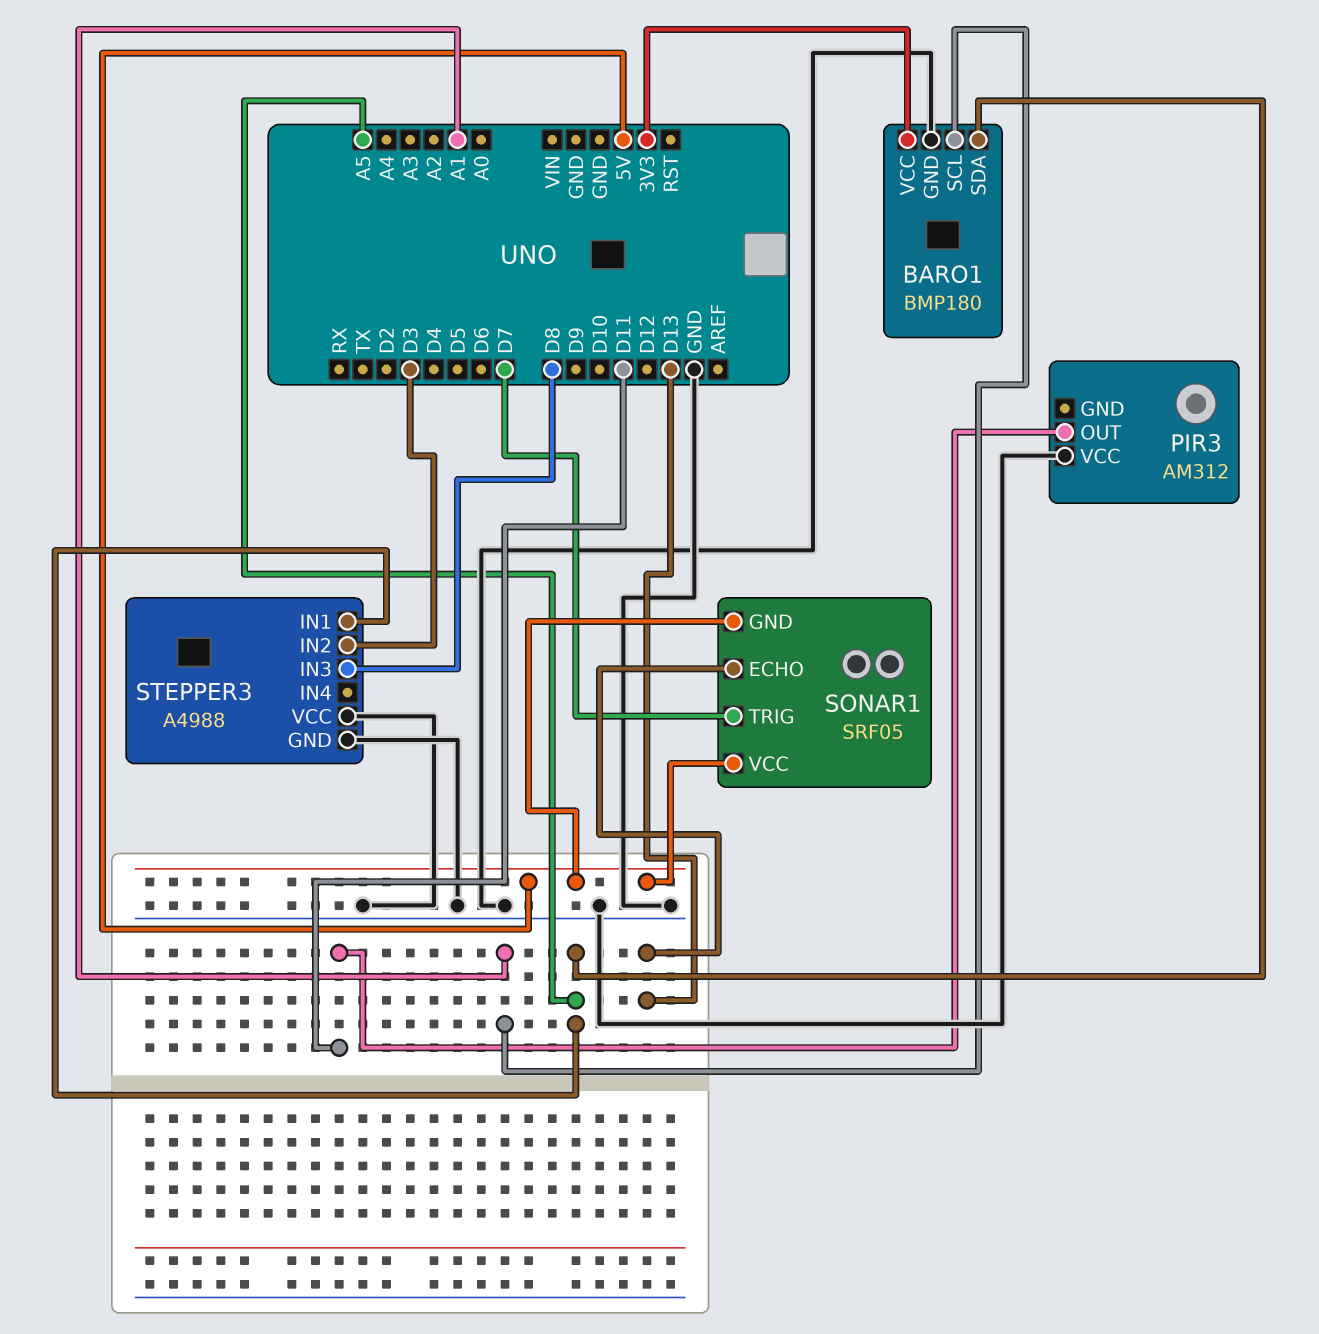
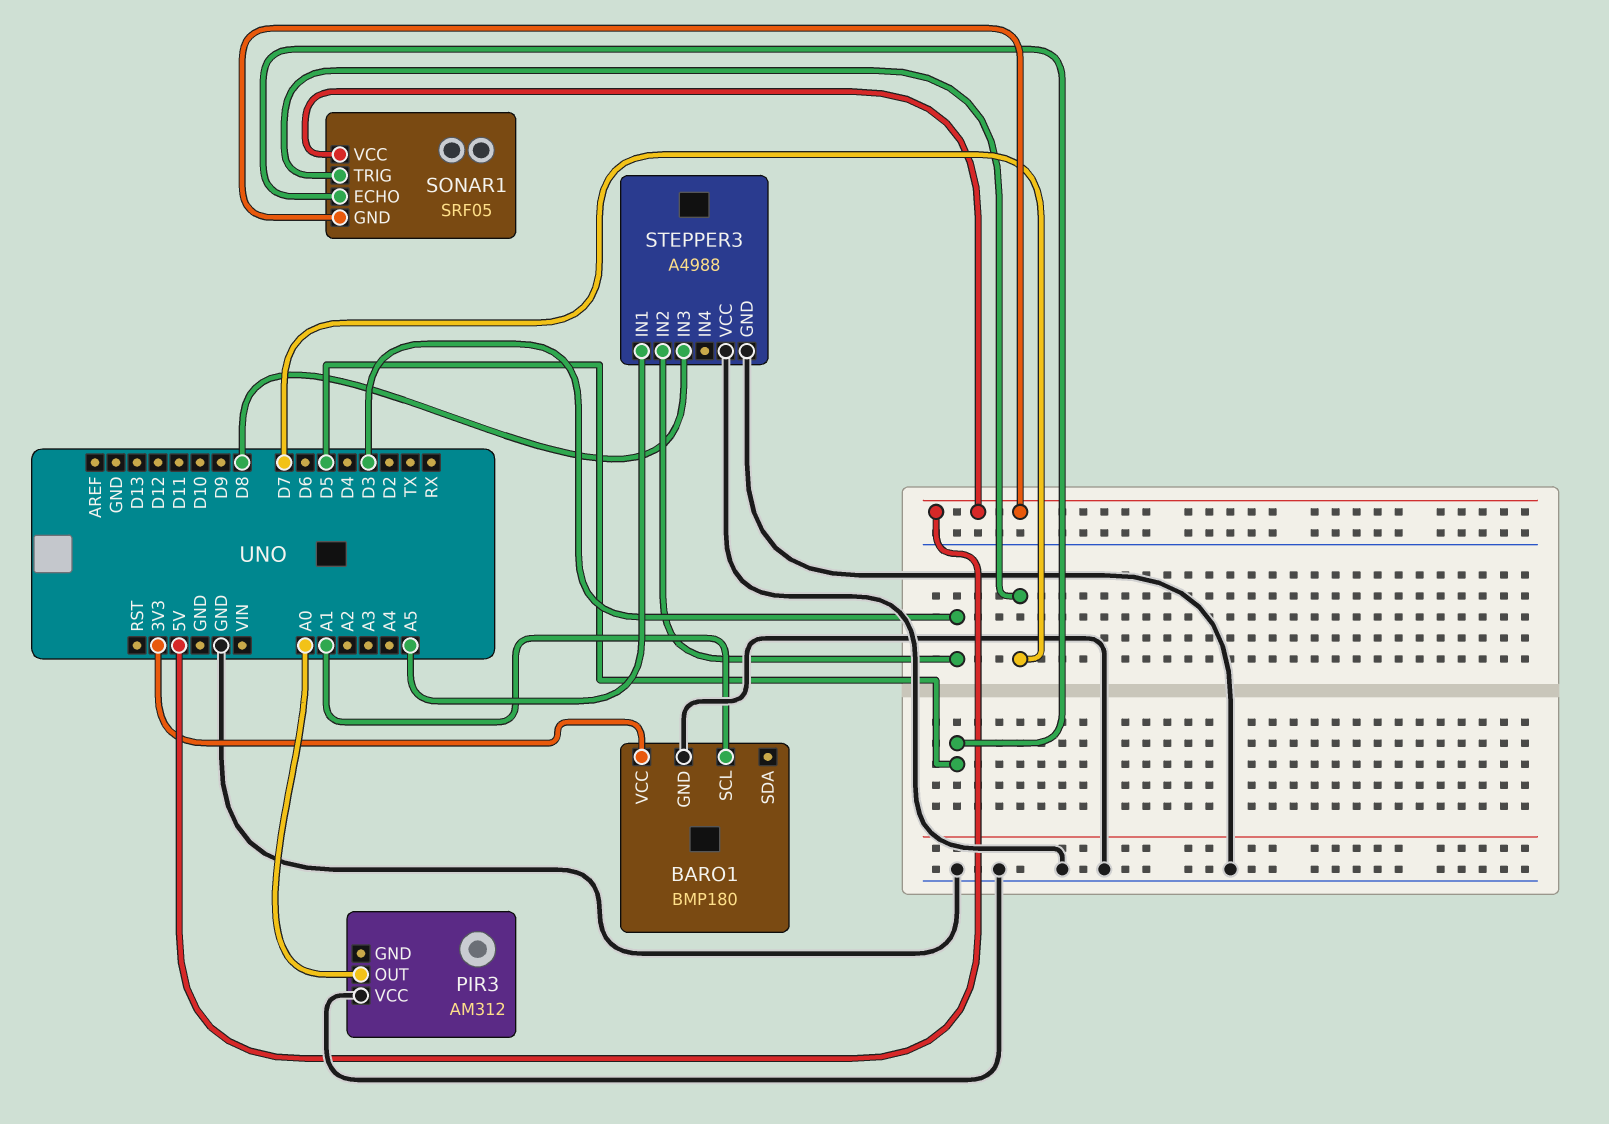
BARO1 pin SDA: A5 -> none
PIR3 pin OUT: D11 -> A0
SONAR1 pin ECHO: D13 -> D5

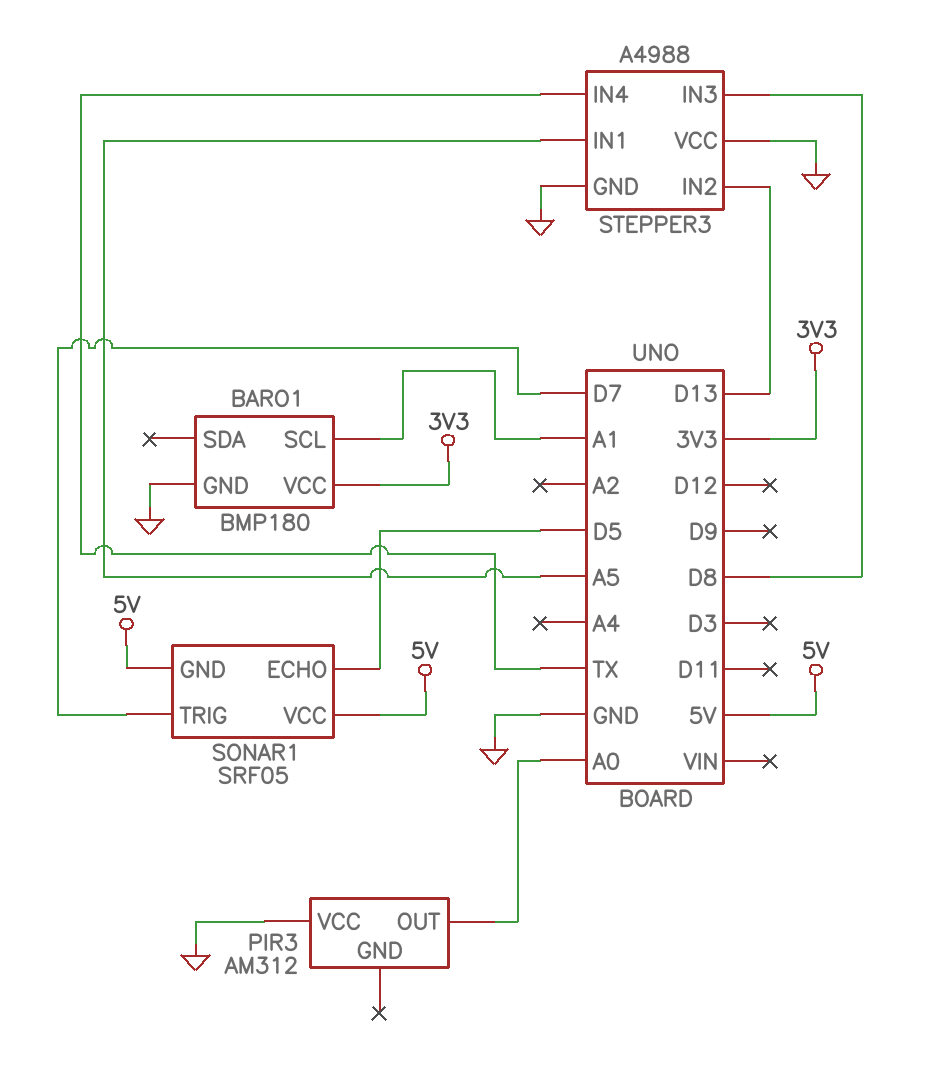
STEPPER3 pin IN2: D3 -> D13
STEPPER3 pin IN4: none -> TX

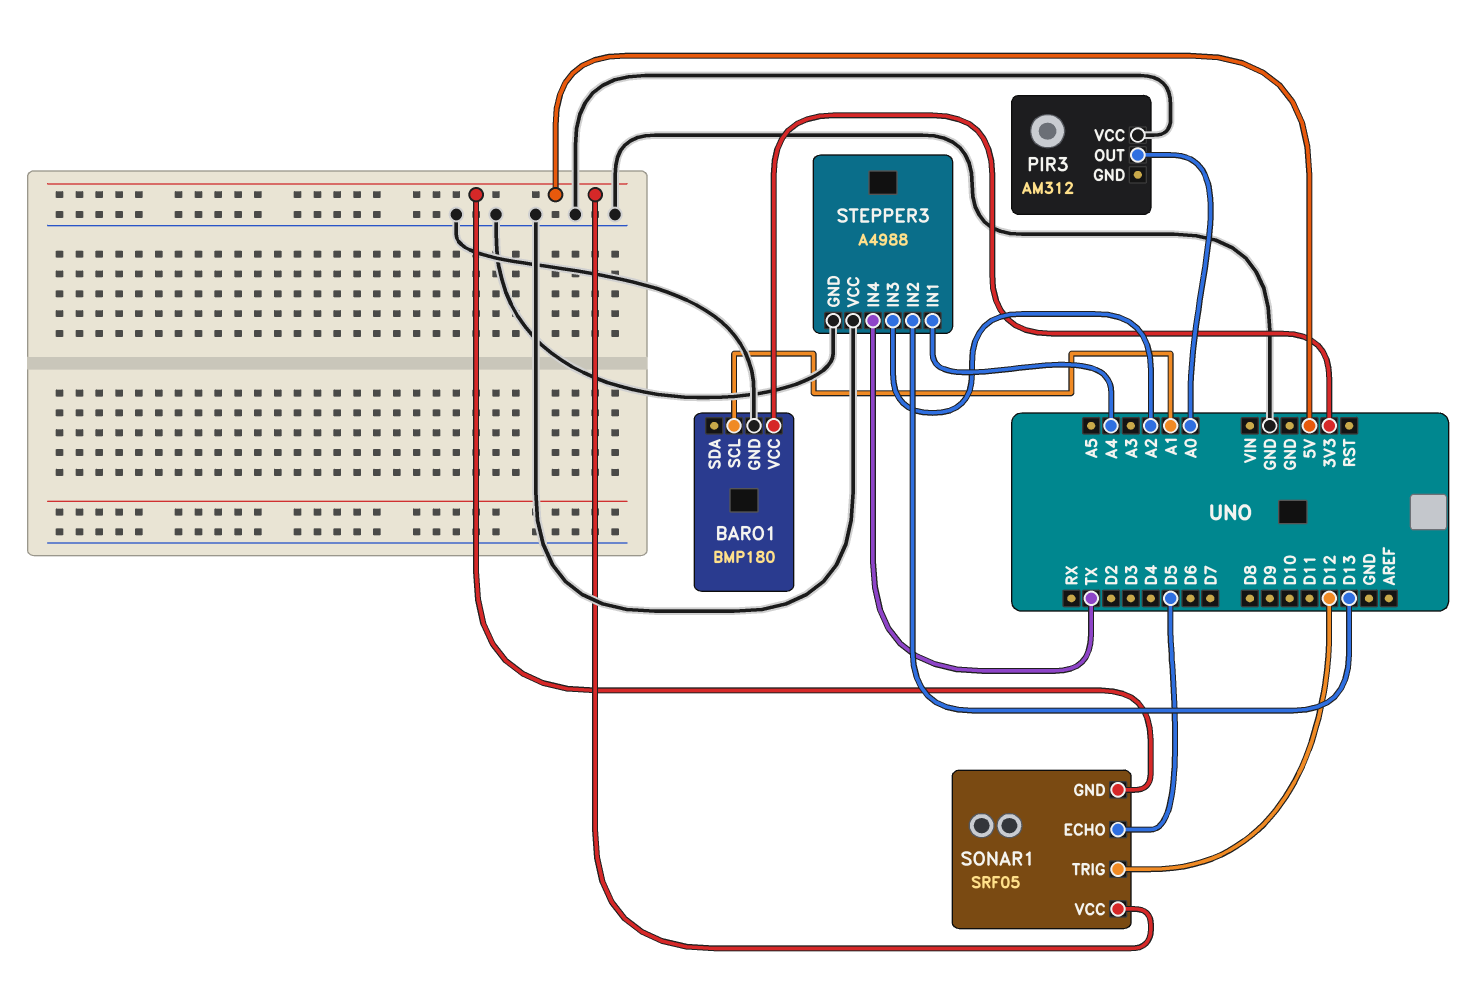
SONAR1 pin TRIG: D7 -> D12
STEPPER3 pin IN1: A5 -> A4
STEPPER3 pin IN3: D8 -> A2

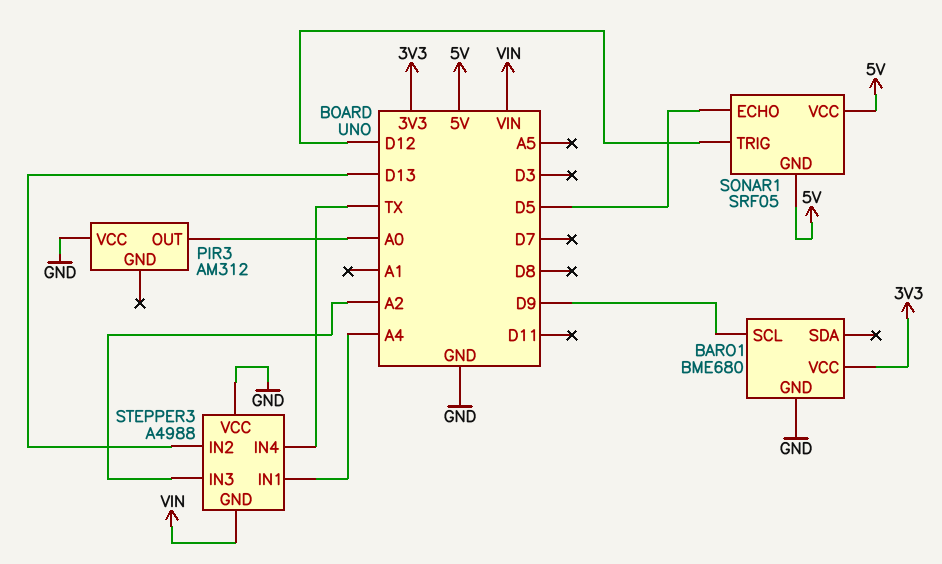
BARO1: BMP180 -> BME680
BARO1 pin SCL: A1 -> D9
STEPPER3 pin GND: GND -> VIN

